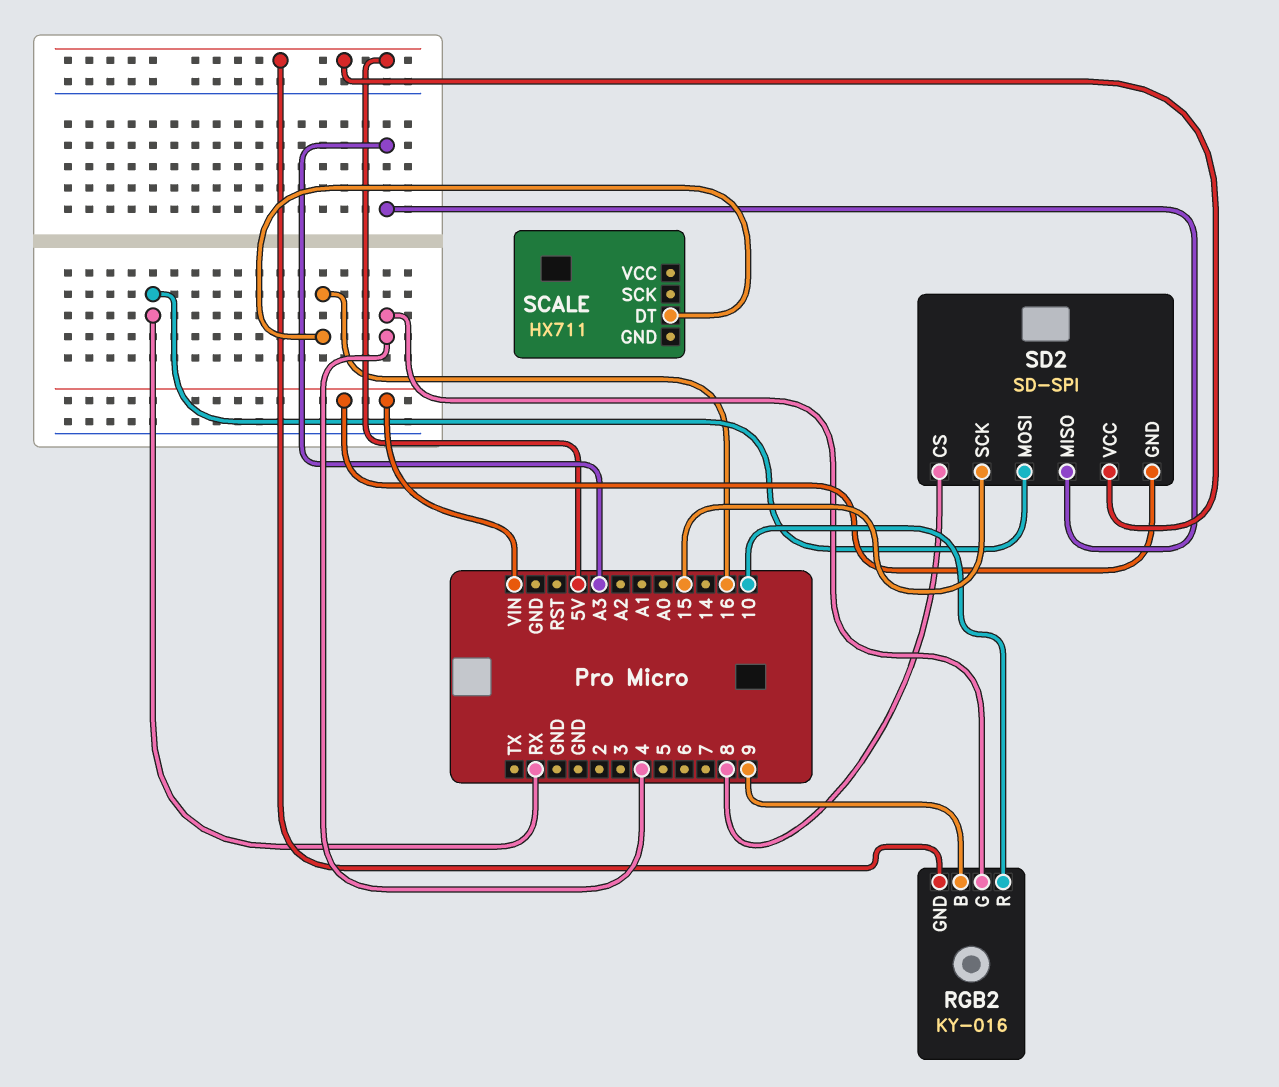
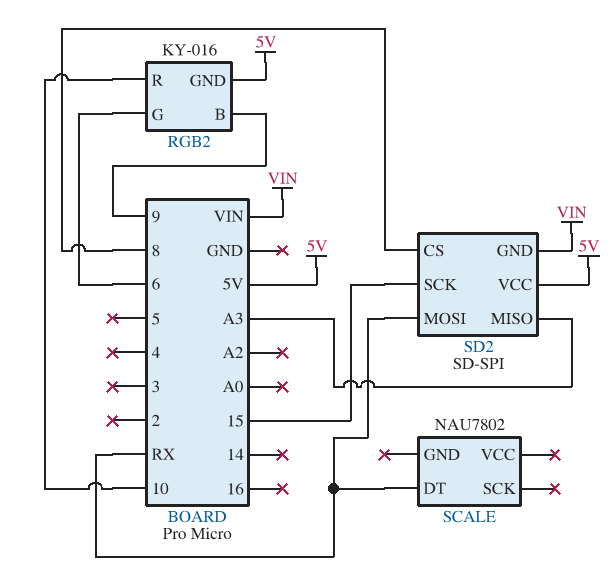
RGB2 pin G: 4 -> 6
SCALE: HX711 -> NAU7802
SCALE pin DT: 16 -> RX

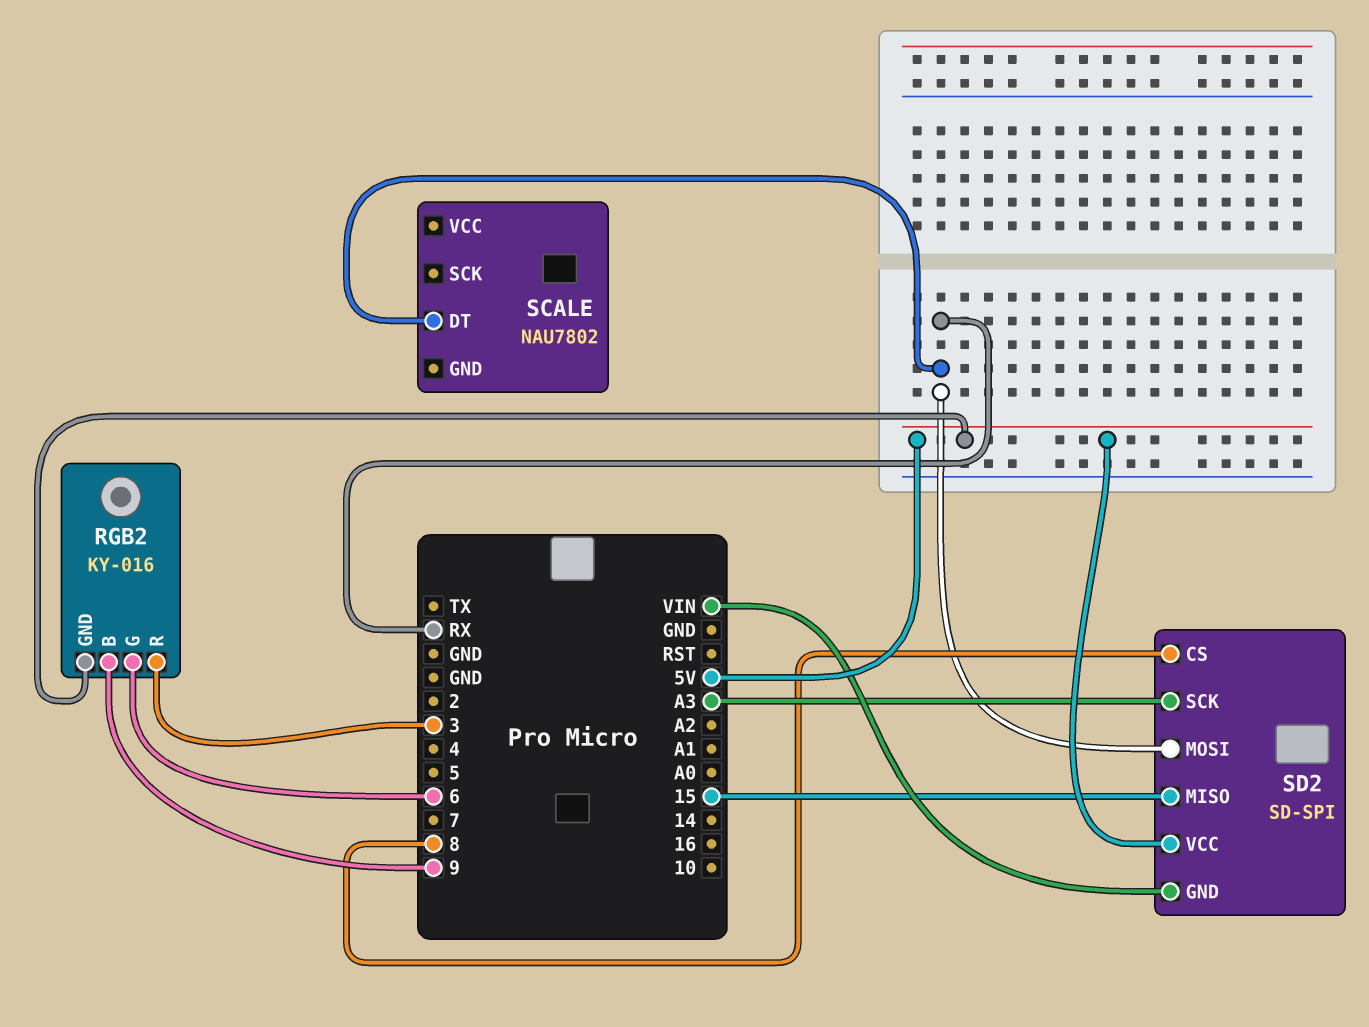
RGB2 pin R: 10 -> 3
SD2 pin MISO: A3 -> 15
SD2 pin SCK: 15 -> A3

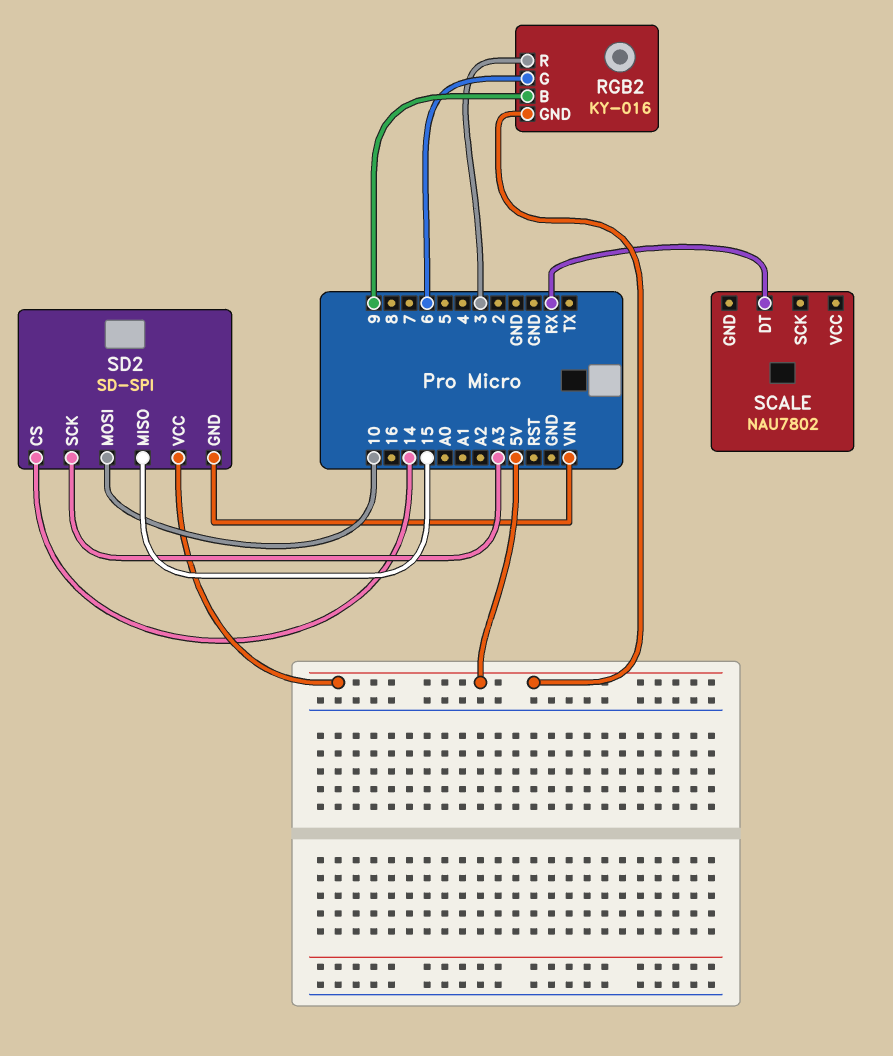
SD2 pin CS: 8 -> 14
SD2 pin MOSI: RX -> 10

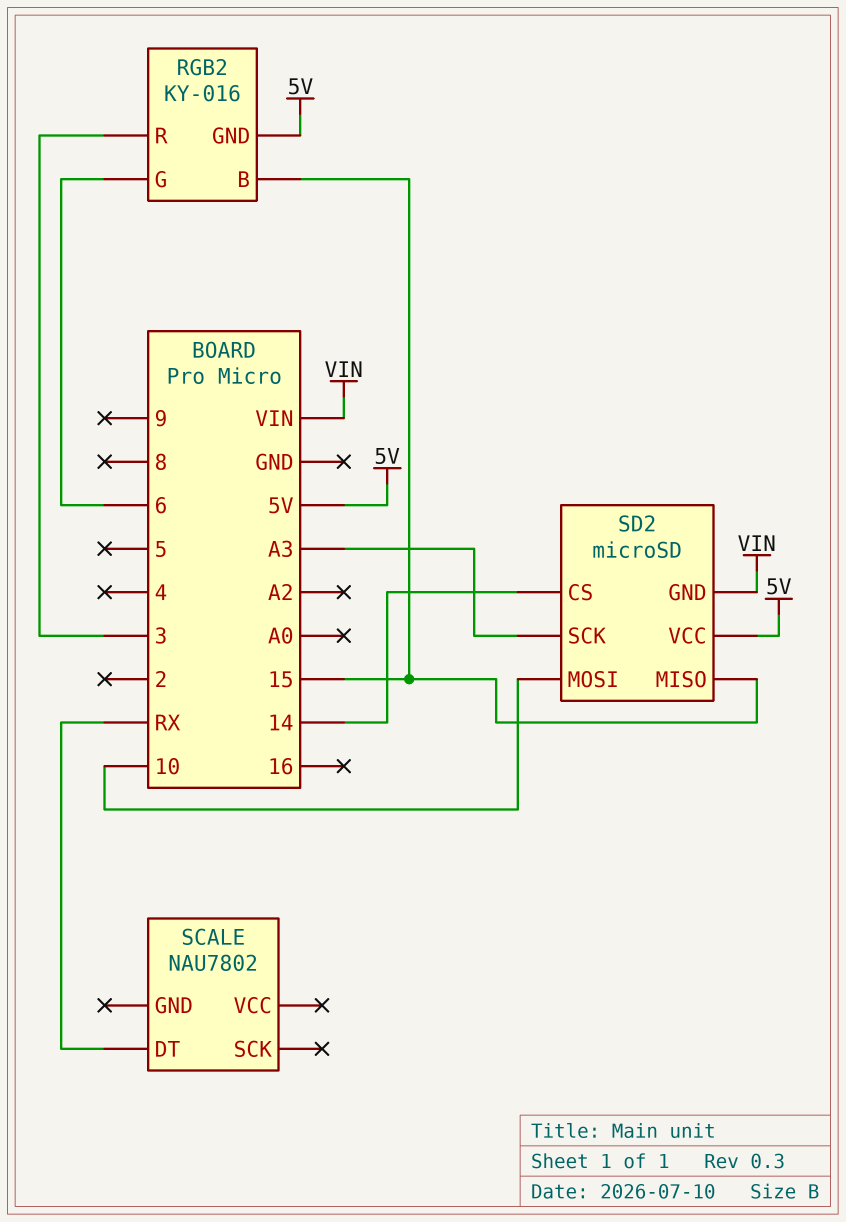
RGB2 pin B: 9 -> 15
SD2: SD-SPI -> microSD

